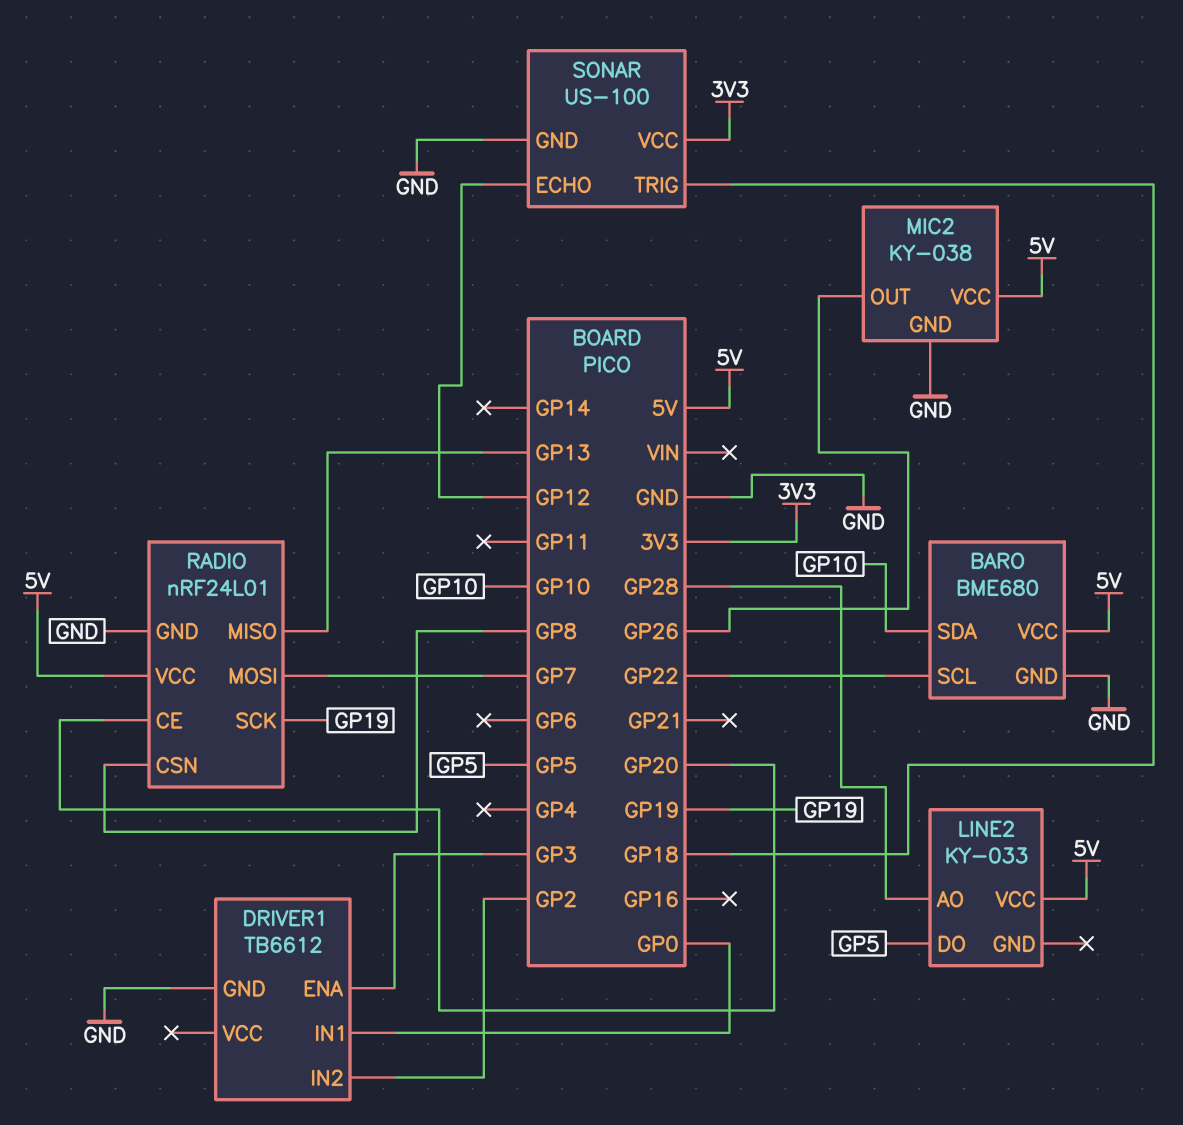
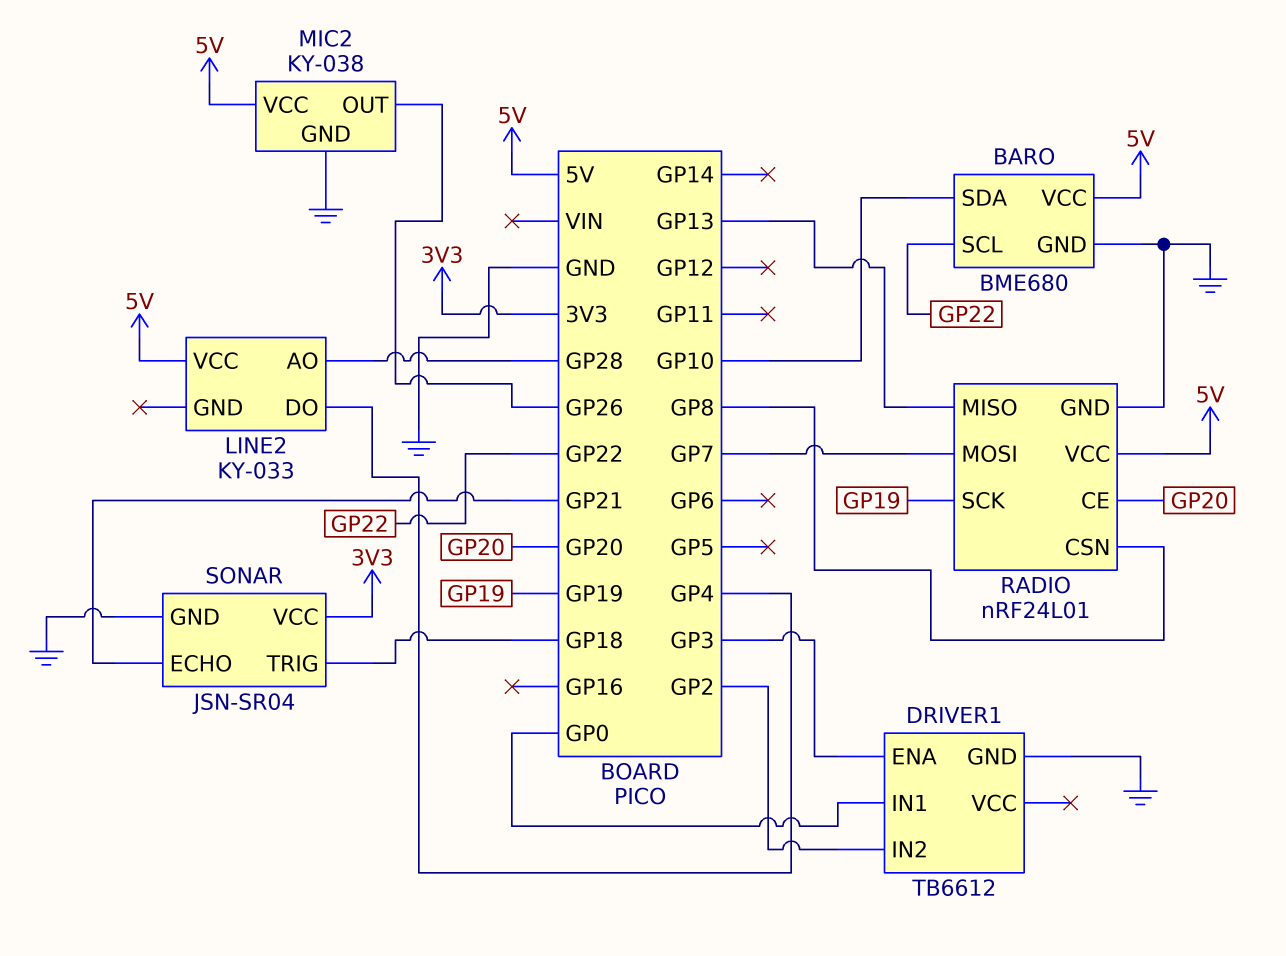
LINE2 pin DO: GP5 -> GP4
SONAR: US-100 -> JSN-SR04
SONAR pin ECHO: GP12 -> GP21

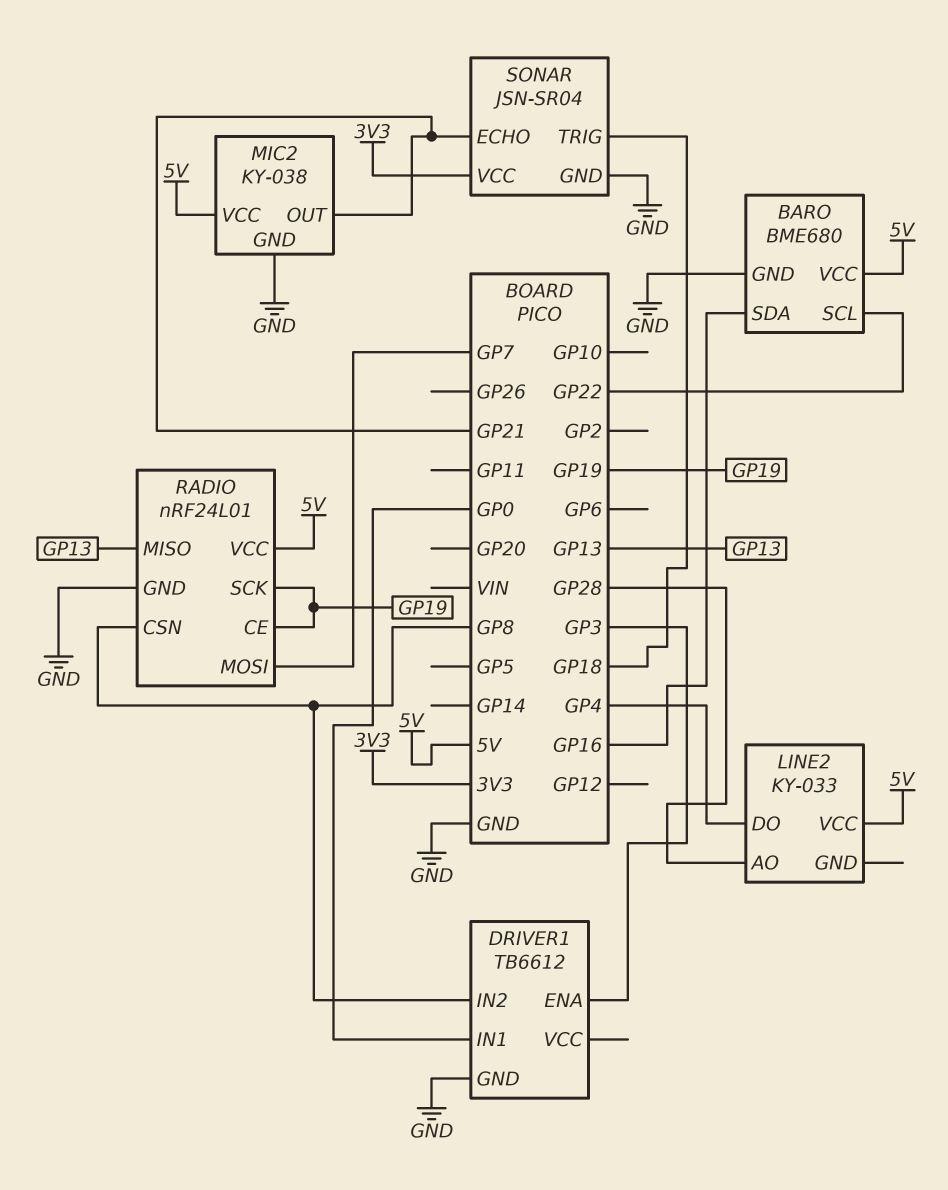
BARO pin SDA: GP10 -> GP16
DRIVER1 pin IN2: GP2 -> GP8
MIC2 pin OUT: GP26 -> GP21
RADIO pin CE: GP20 -> GP19

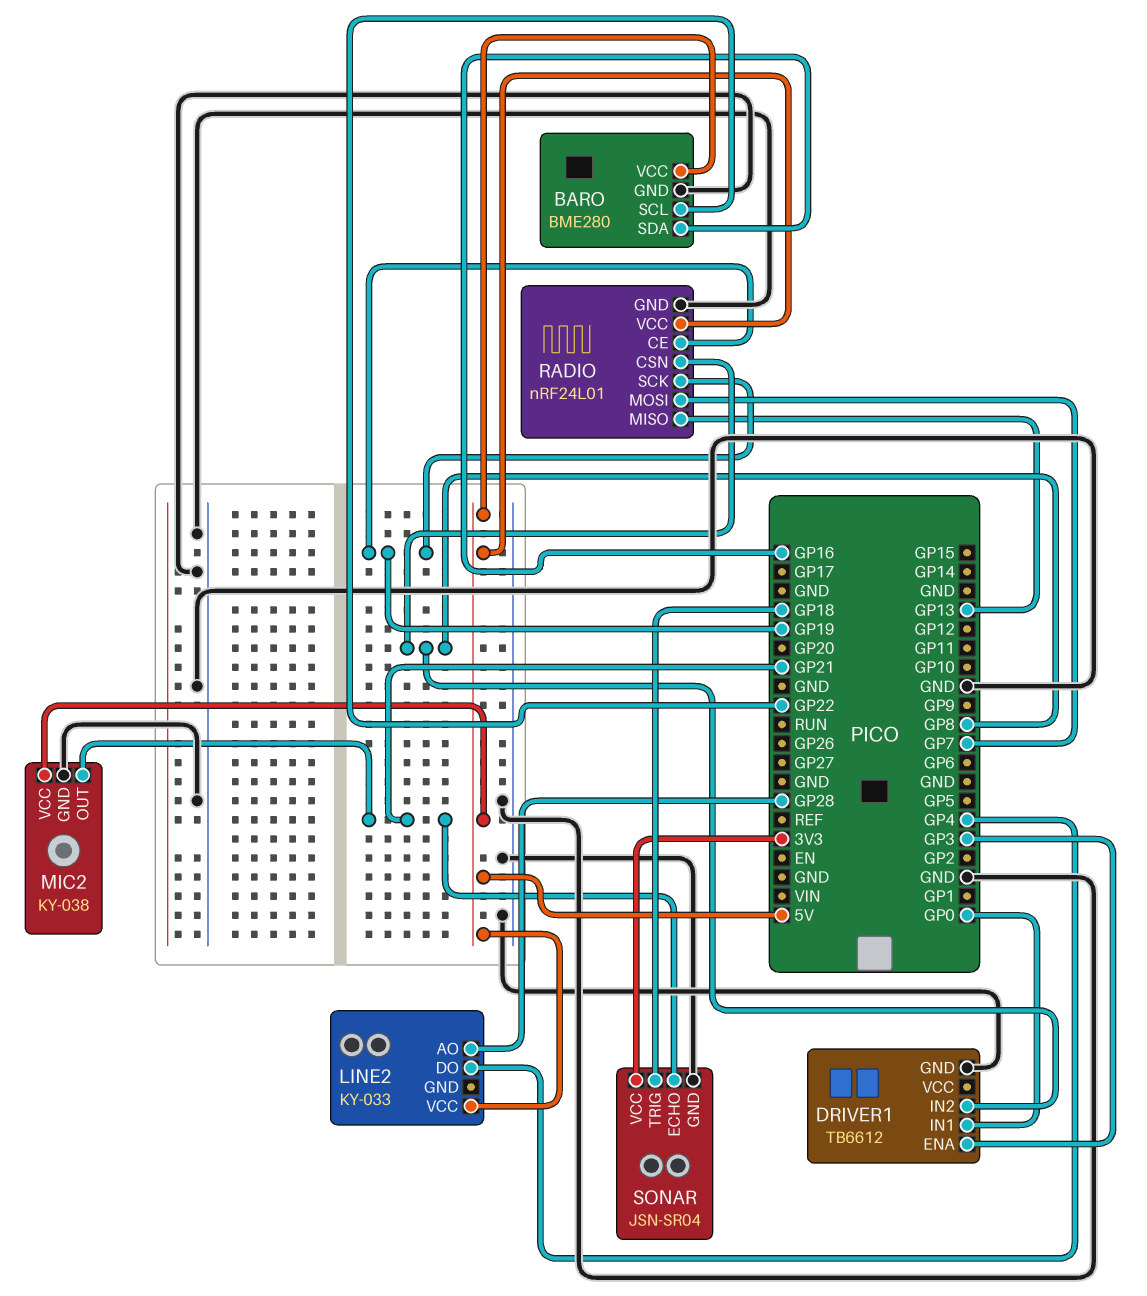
BARO: BME680 -> BME280

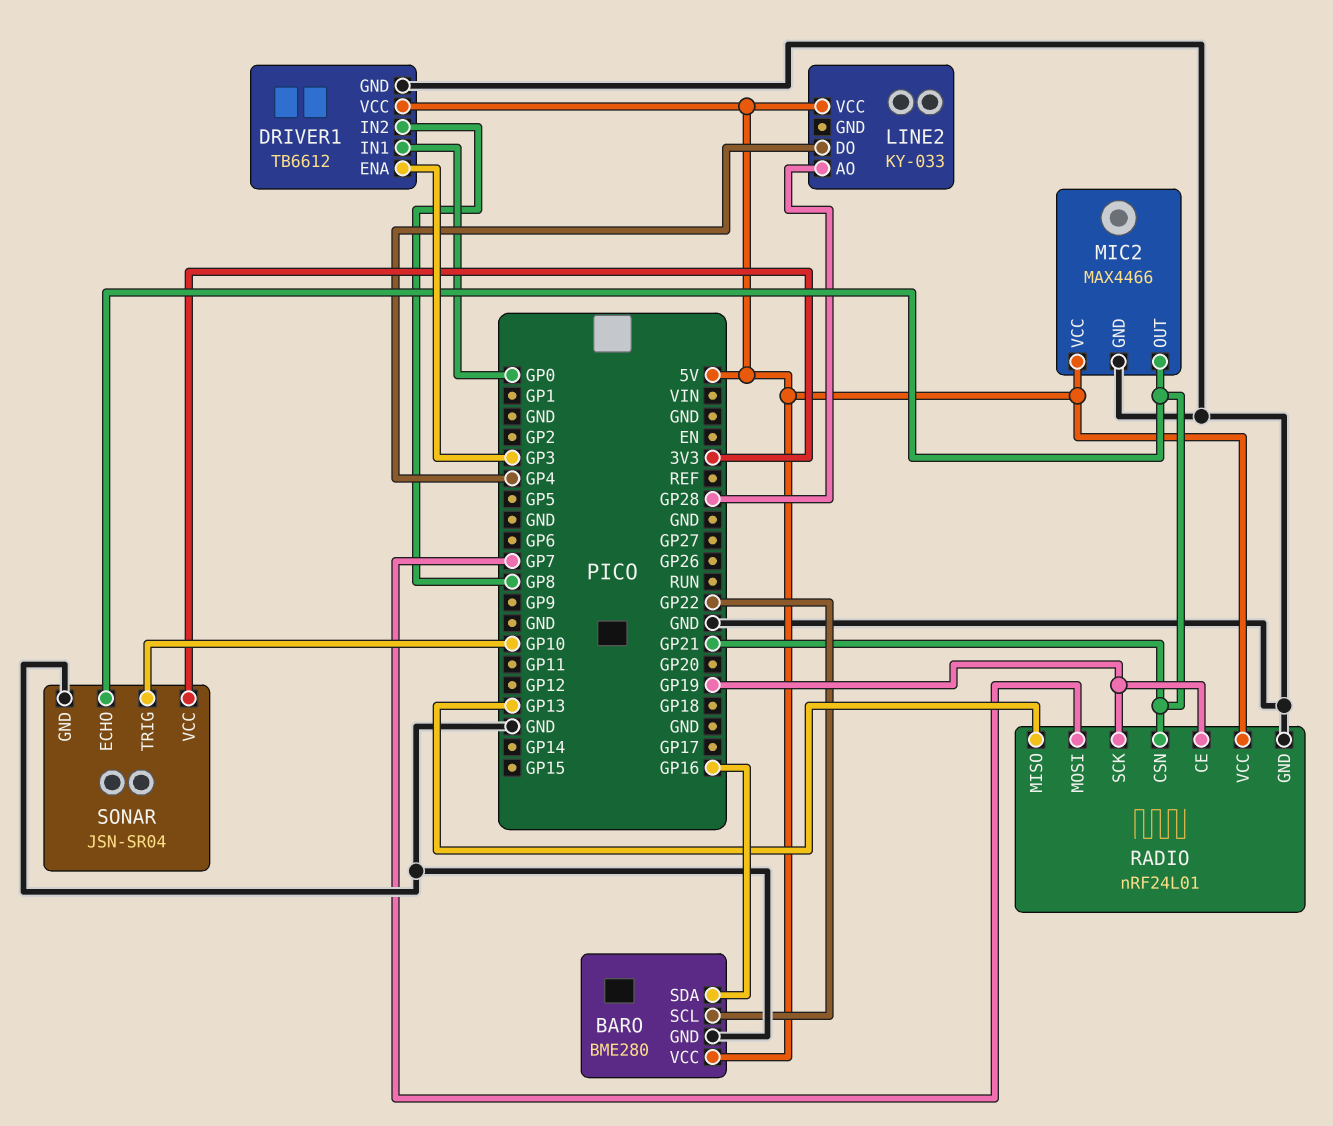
DRIVER1 pin VCC: none -> 5V
MIC2: KY-038 -> MAX4466
RADIO pin CSN: GP8 -> GP21
SONAR pin TRIG: GP18 -> GP10

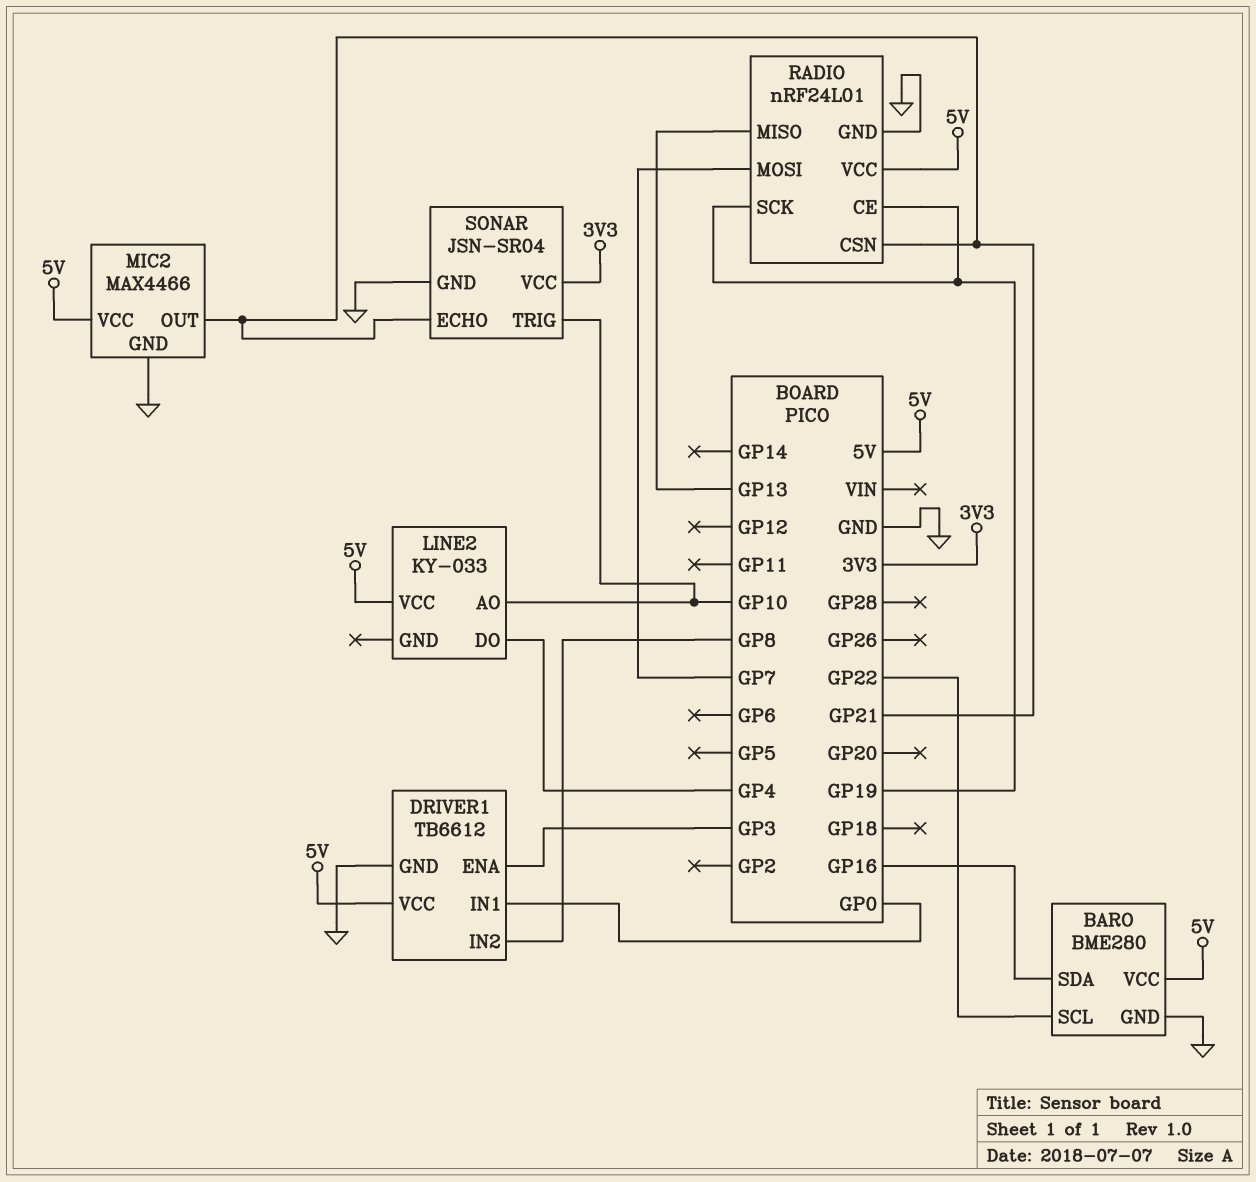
LINE2 pin AO: GP28 -> GP10

